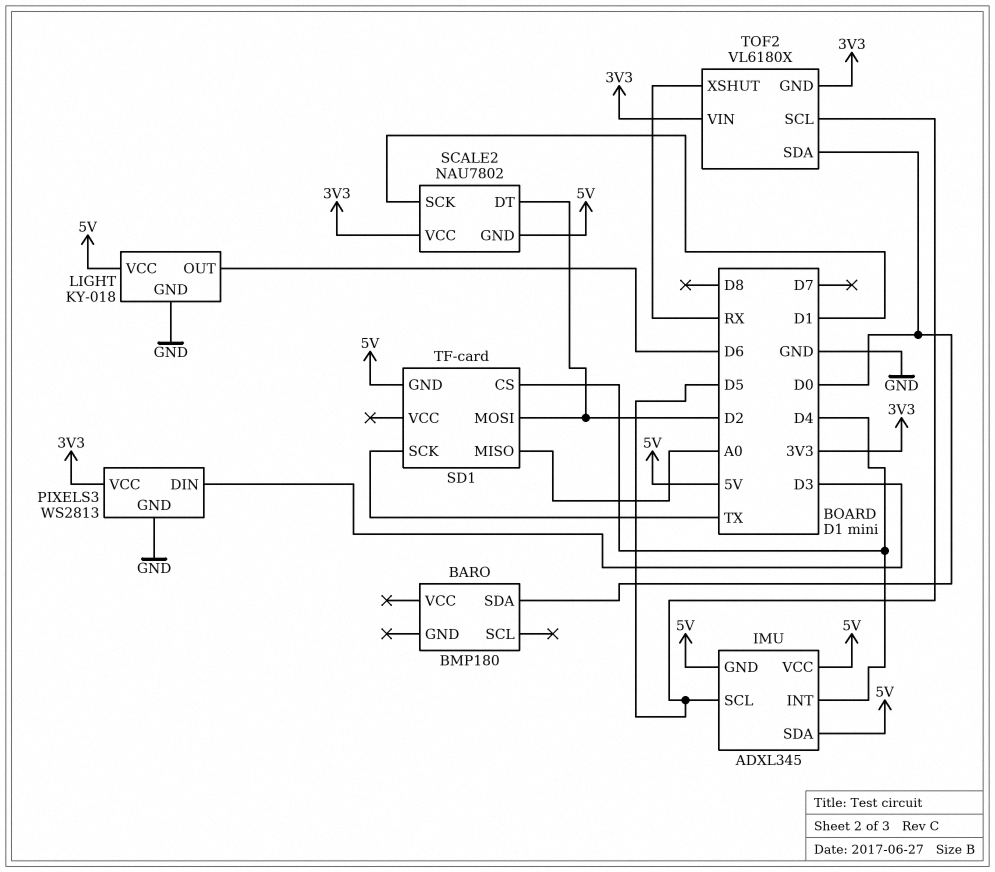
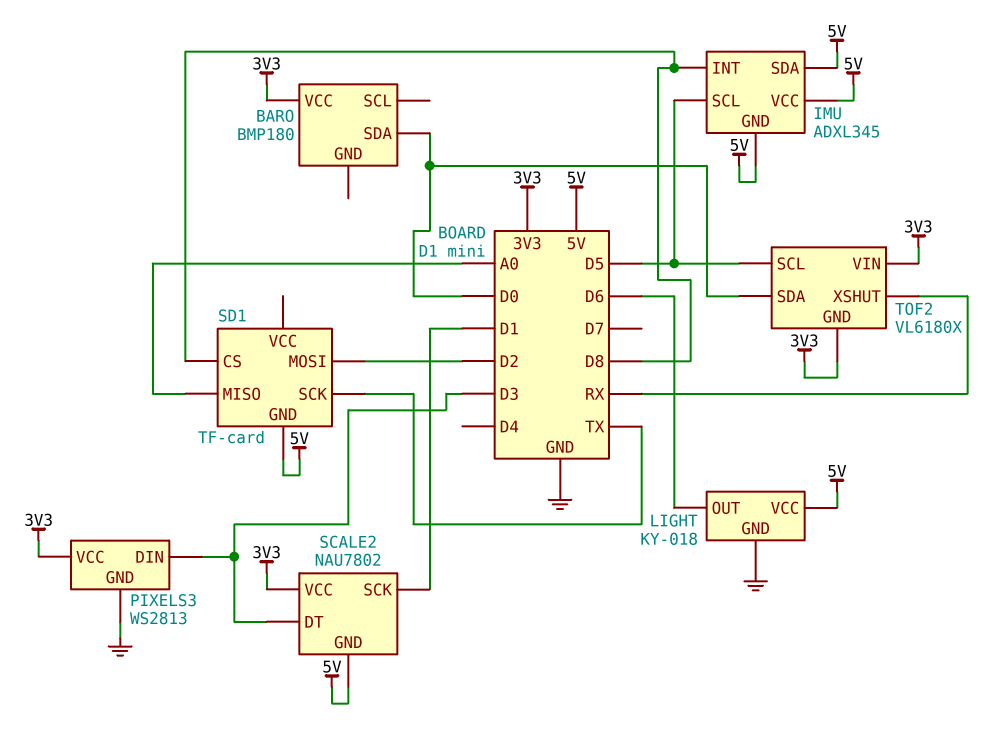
BARO pin VCC: none -> 3V3
IMU pin INT: D4 -> D8
SCALE2 pin DT: D2 -> D3
SD1 pin CS: D4 -> D8

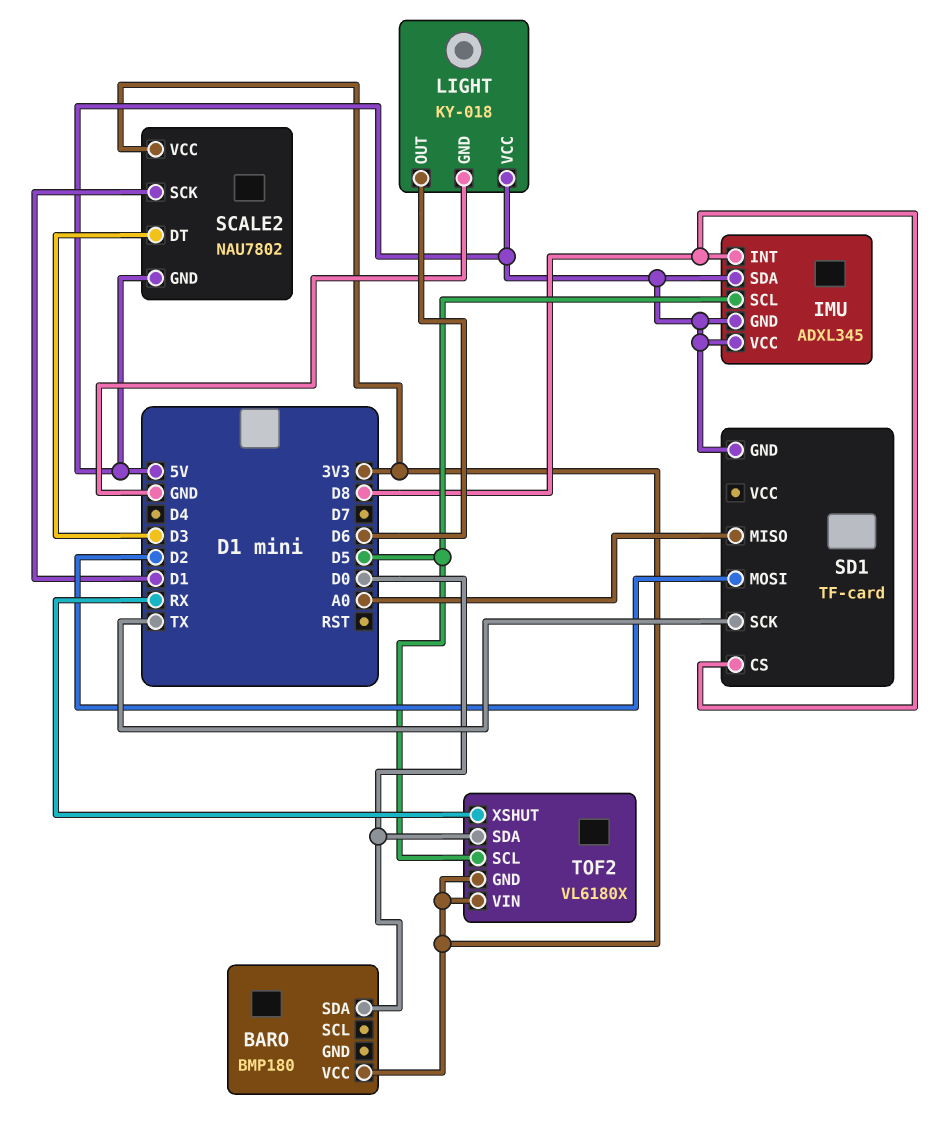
PIXELS3: WS2813 -> none
PIXELS3 pin DIN: D3 -> none
PIXELS3 pin GND: GND -> none
PIXELS3 pin VCC: 3V3 -> none

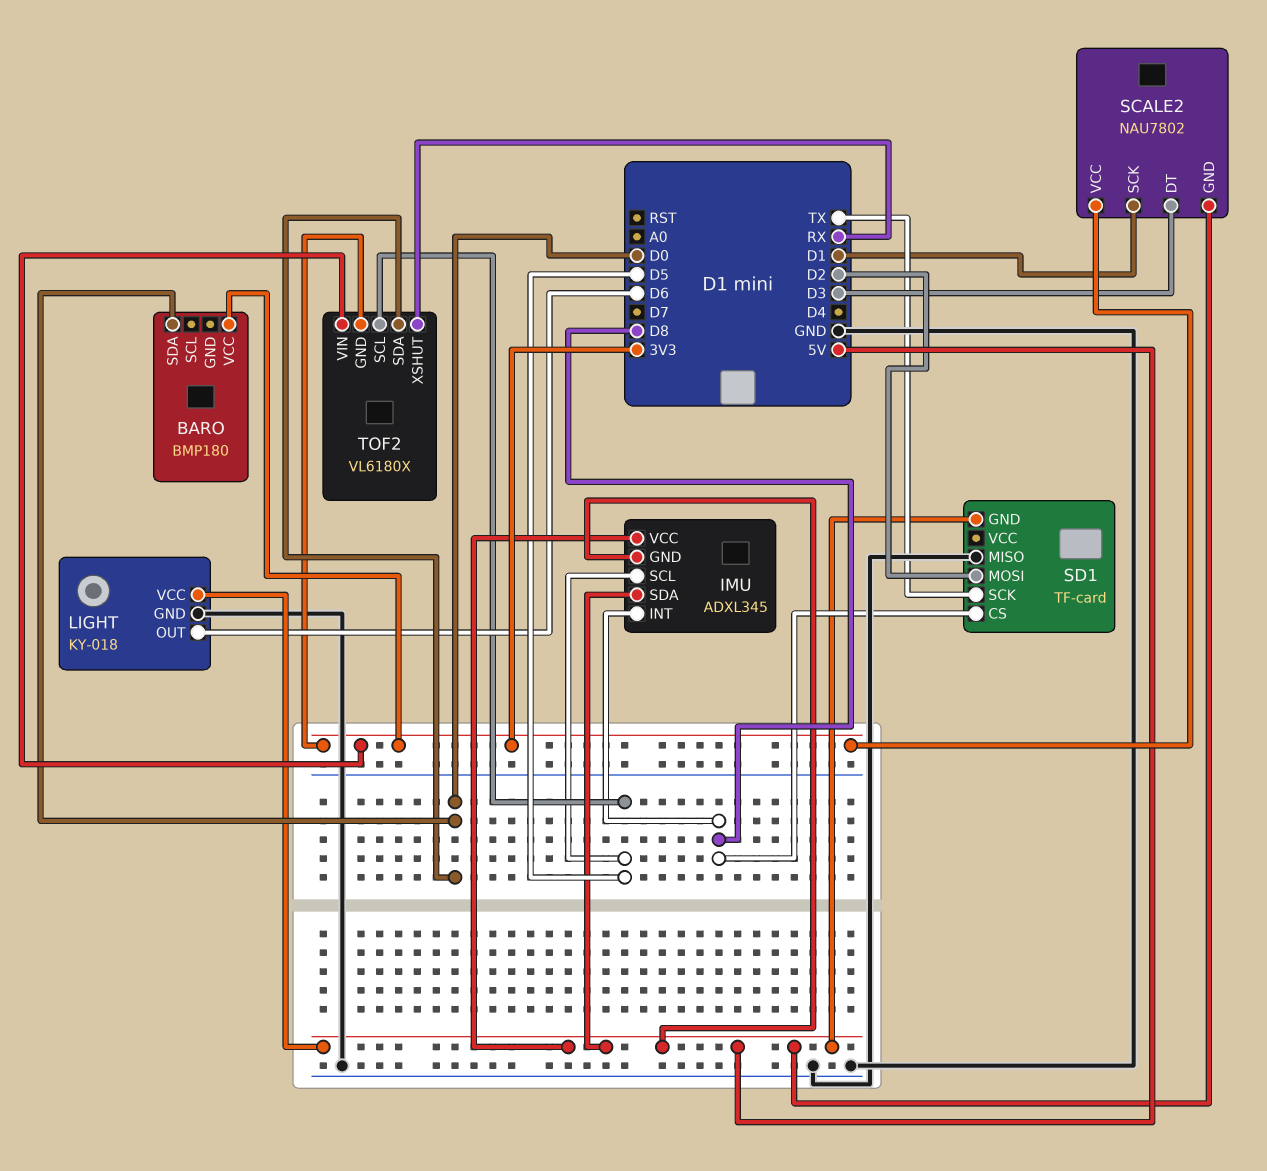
SD1 pin MISO: A0 -> GND

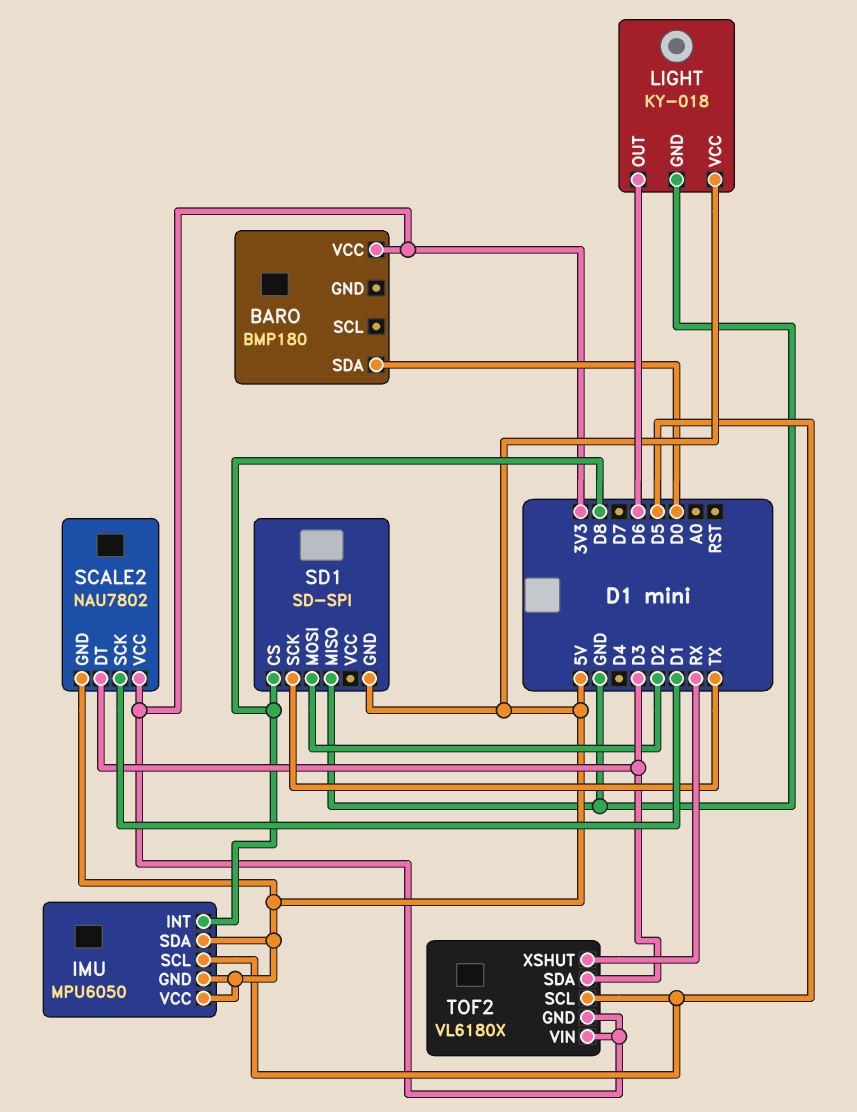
IMU: ADXL345 -> MPU6050
SD1: TF-card -> SD-SPI
TOF2 pin SDA: D0 -> D3

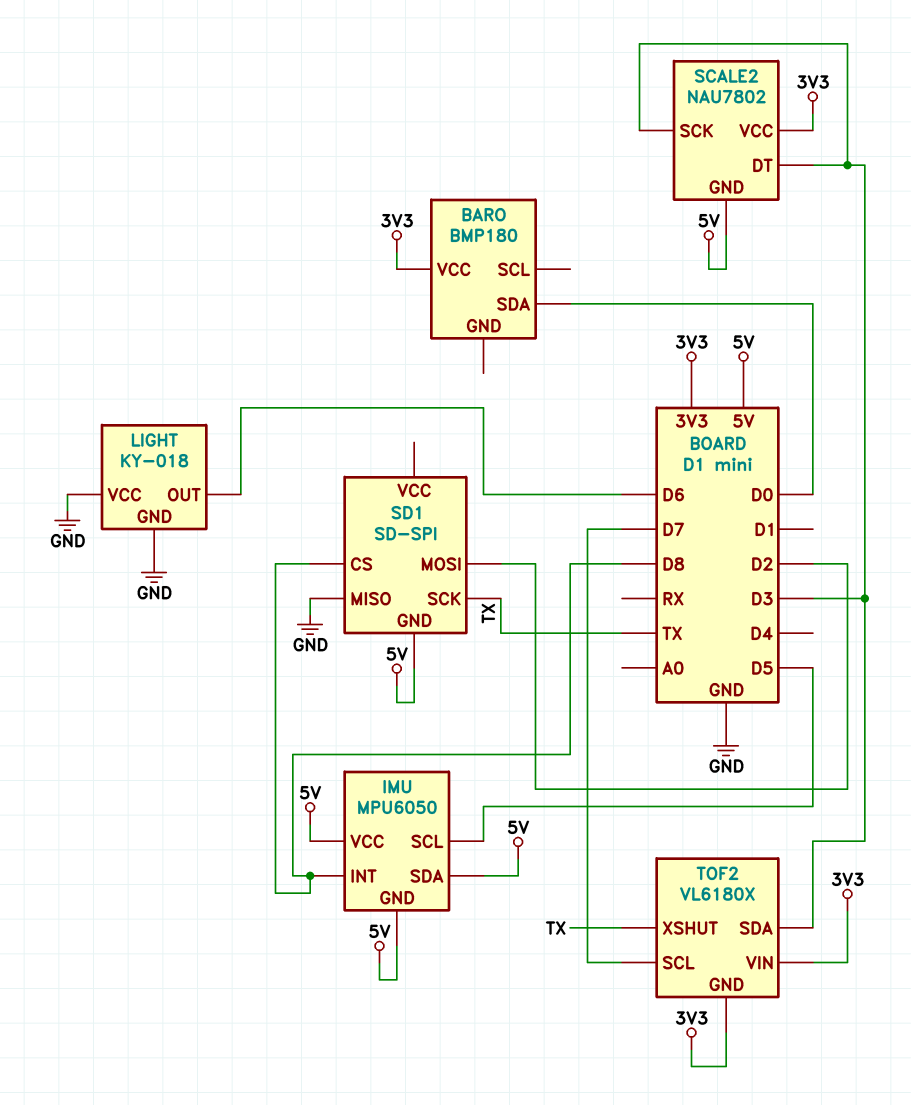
LIGHT pin VCC: 5V -> GND
SCALE2 pin SCK: D1 -> D3
TOF2 pin SCL: D5 -> D7
TOF2 pin XSHUT: RX -> TX

